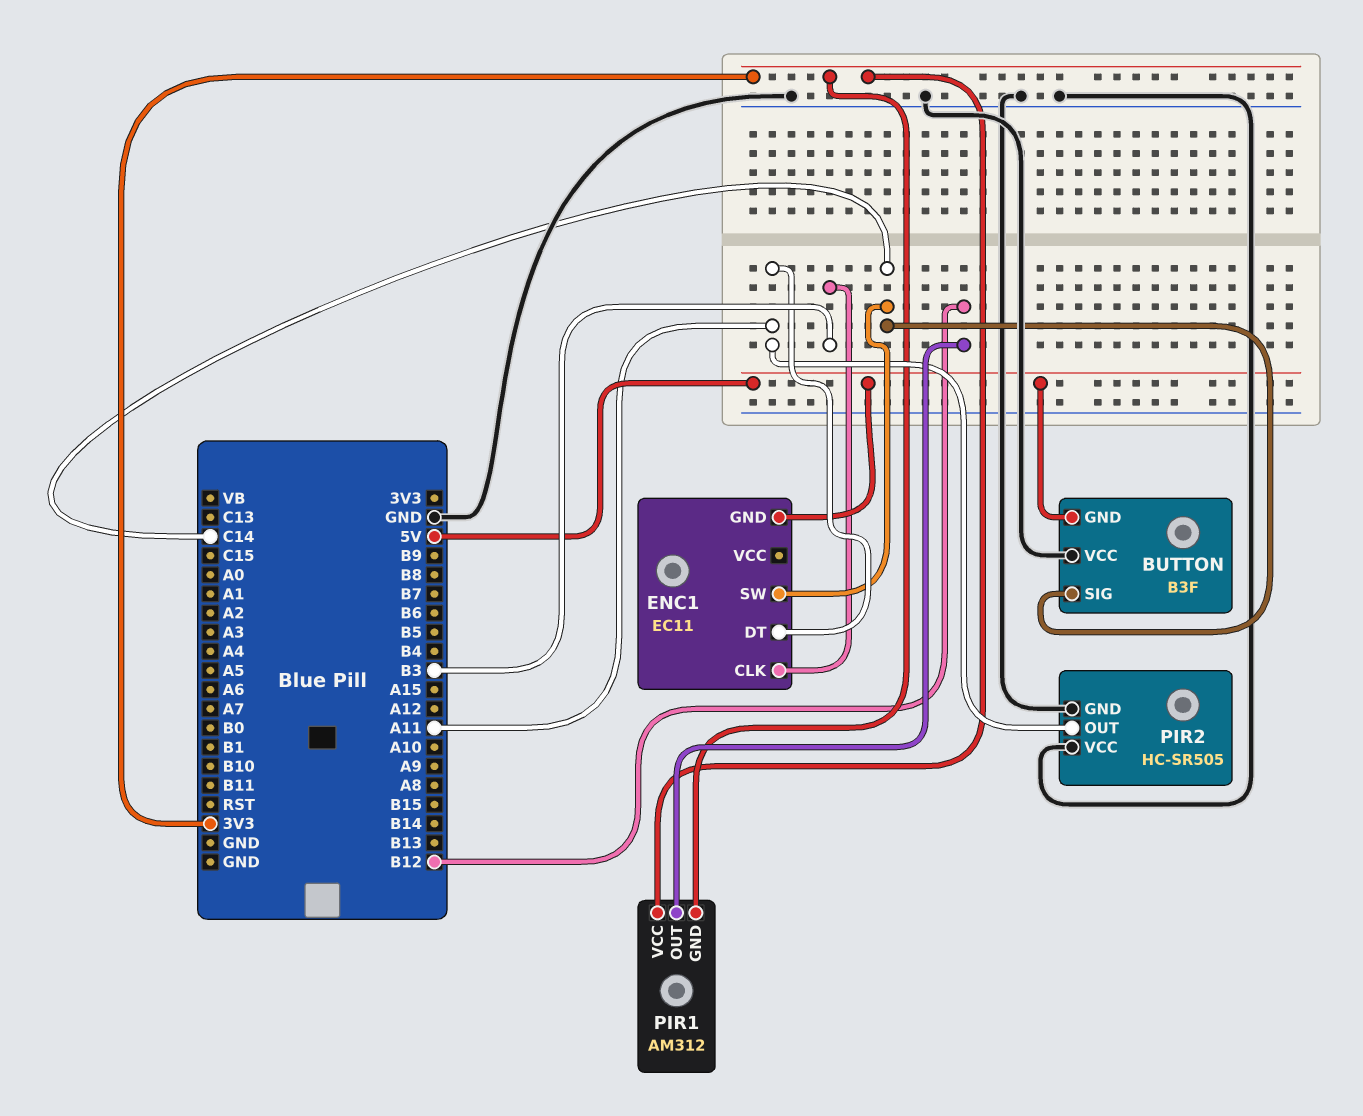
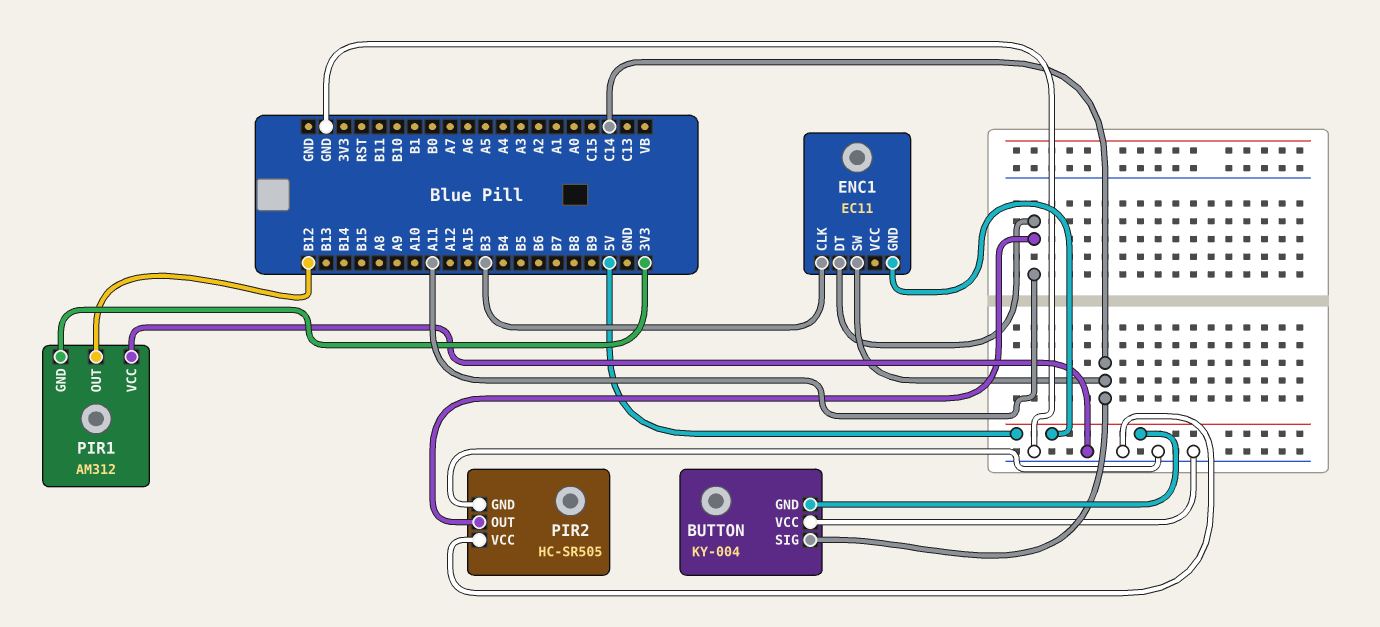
BUTTON: B3F -> KY-004
PIR1 pin VCC: 3V3 -> GND

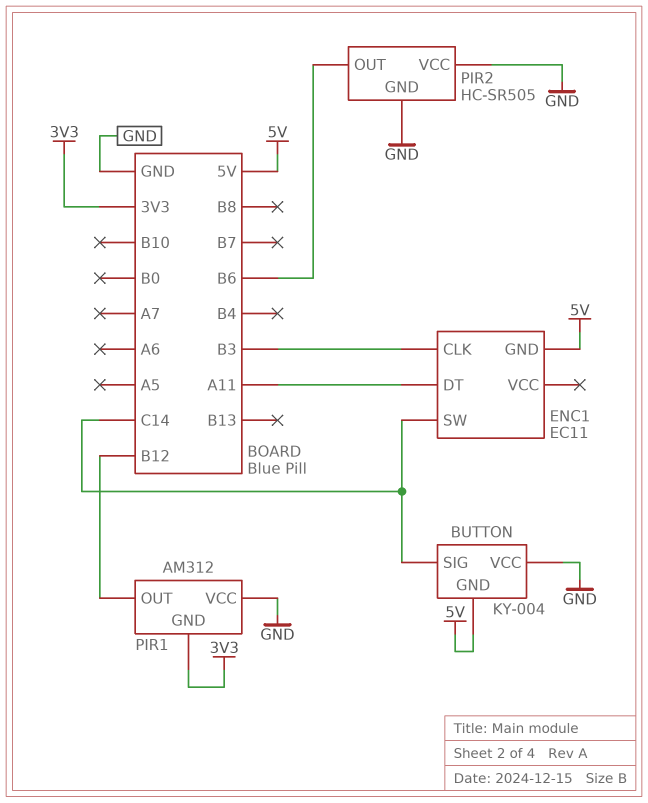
PIR2 pin OUT: A11 -> B6

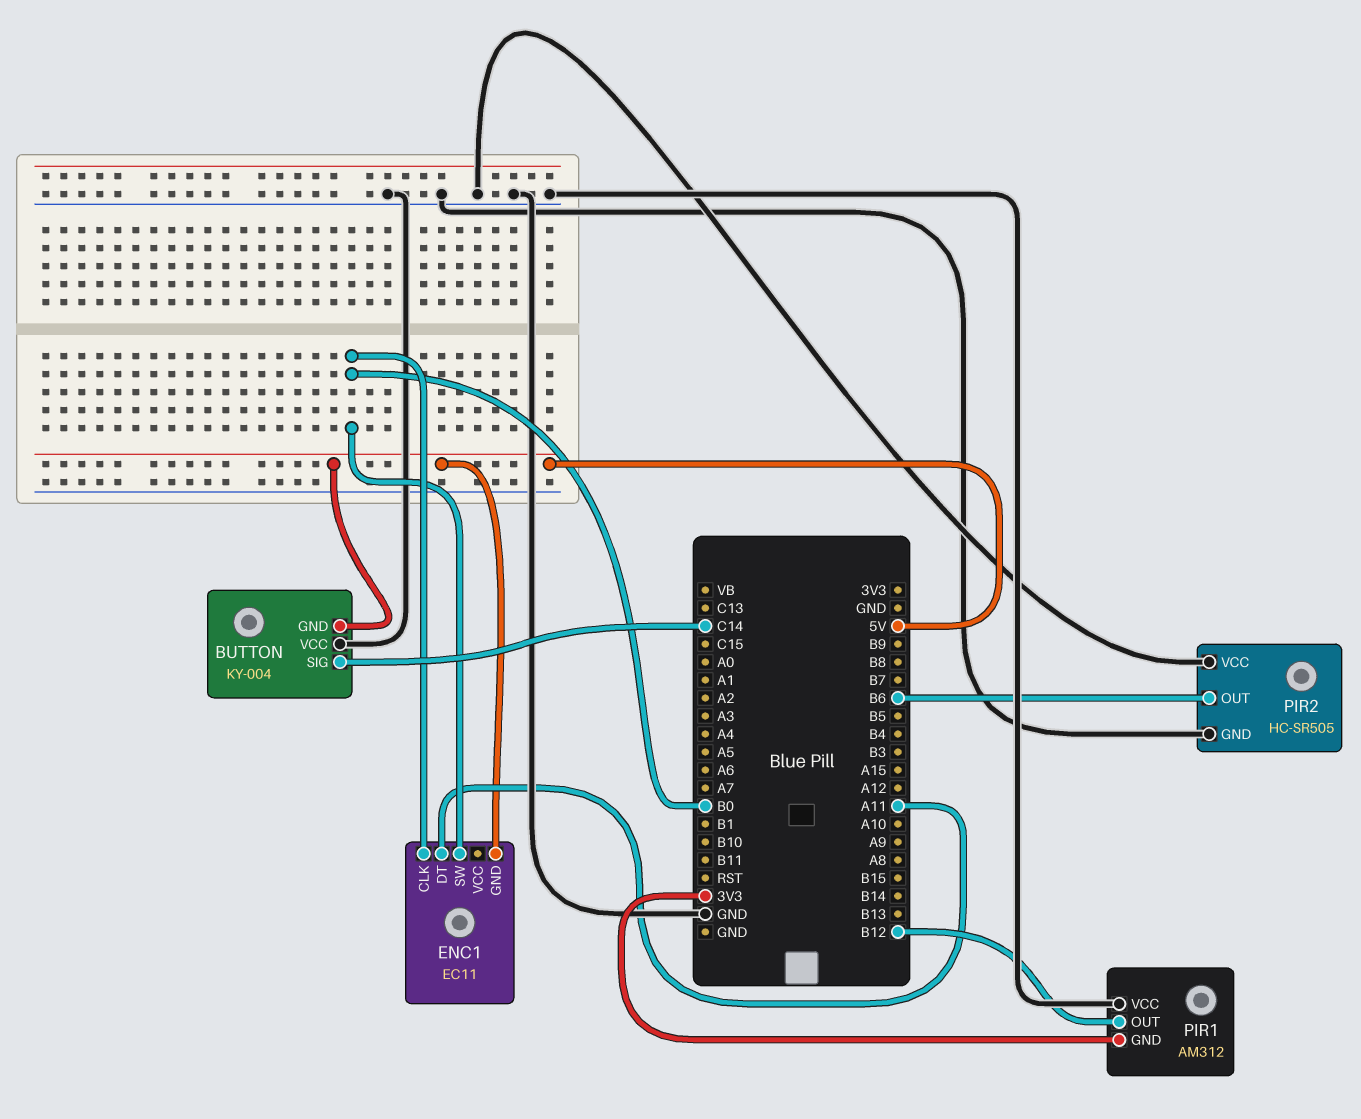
ENC1 pin CLK: B3 -> B0
ENC1 pin SW: C14 -> B0

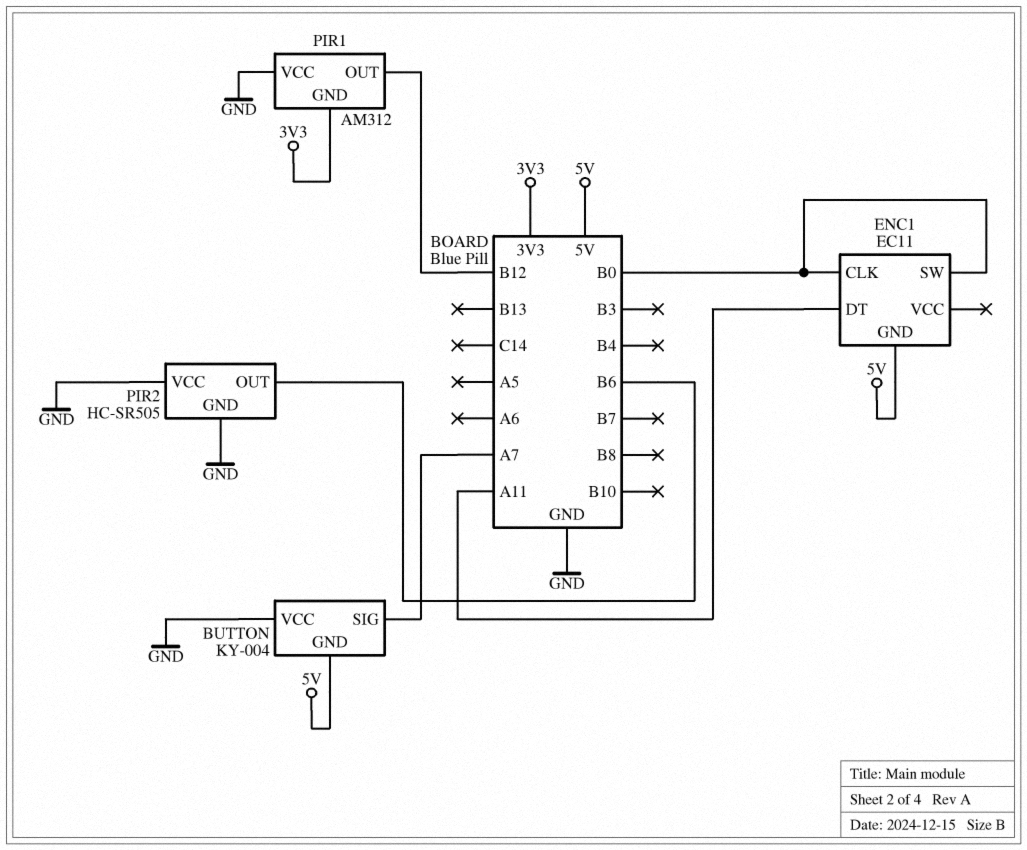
BUTTON pin SIG: C14 -> A7

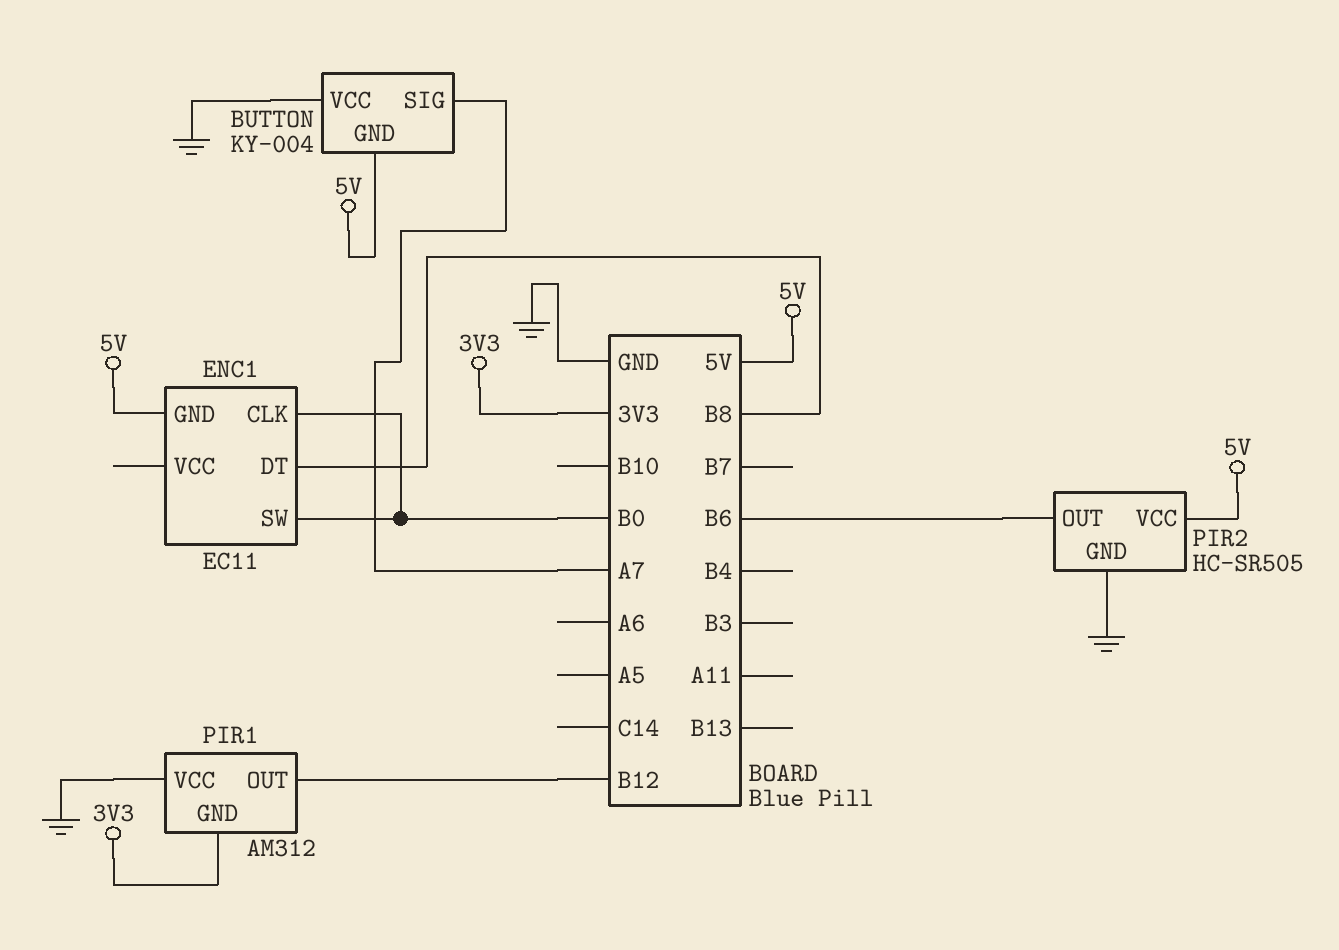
ENC1 pin DT: A11 -> B8
PIR2 pin VCC: GND -> 5V

